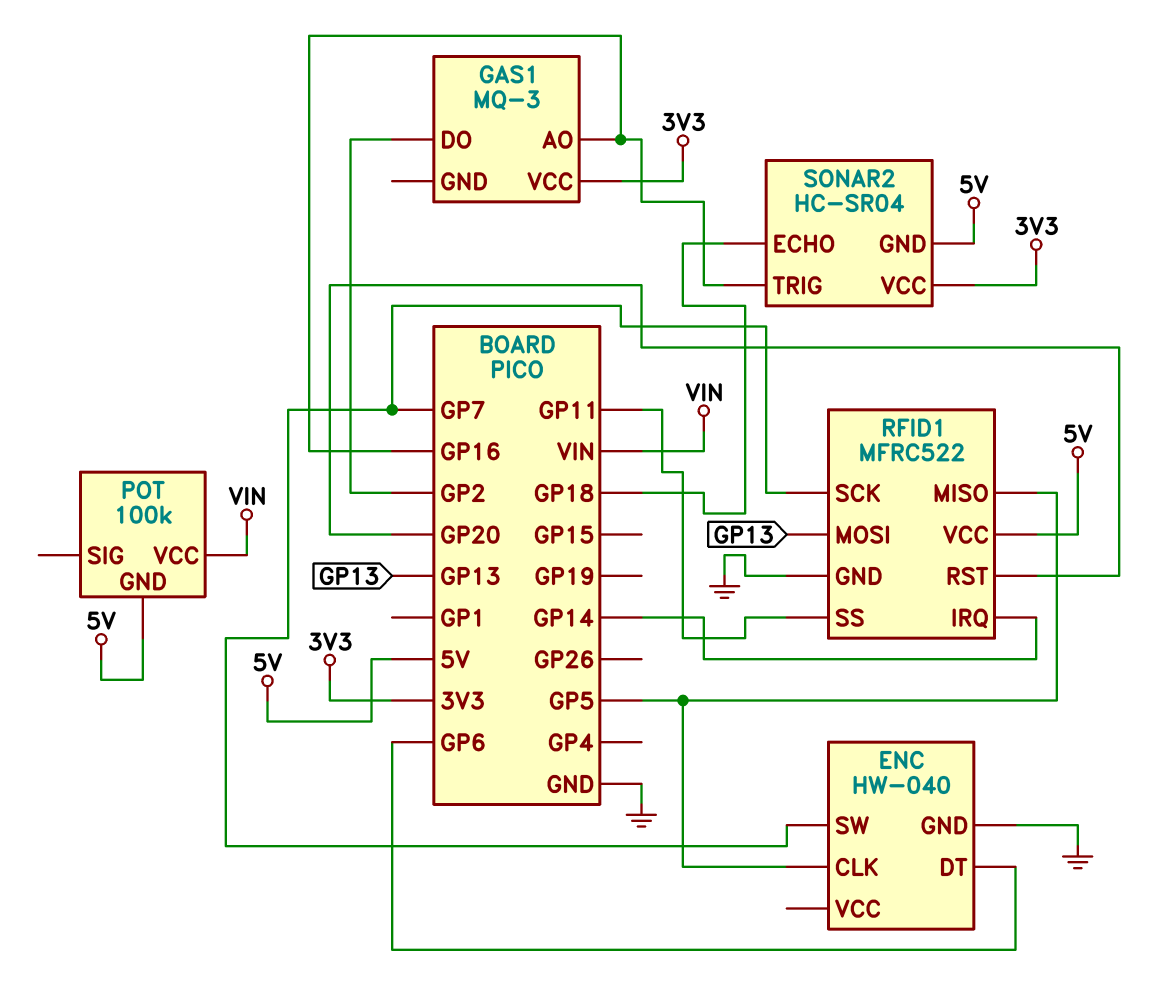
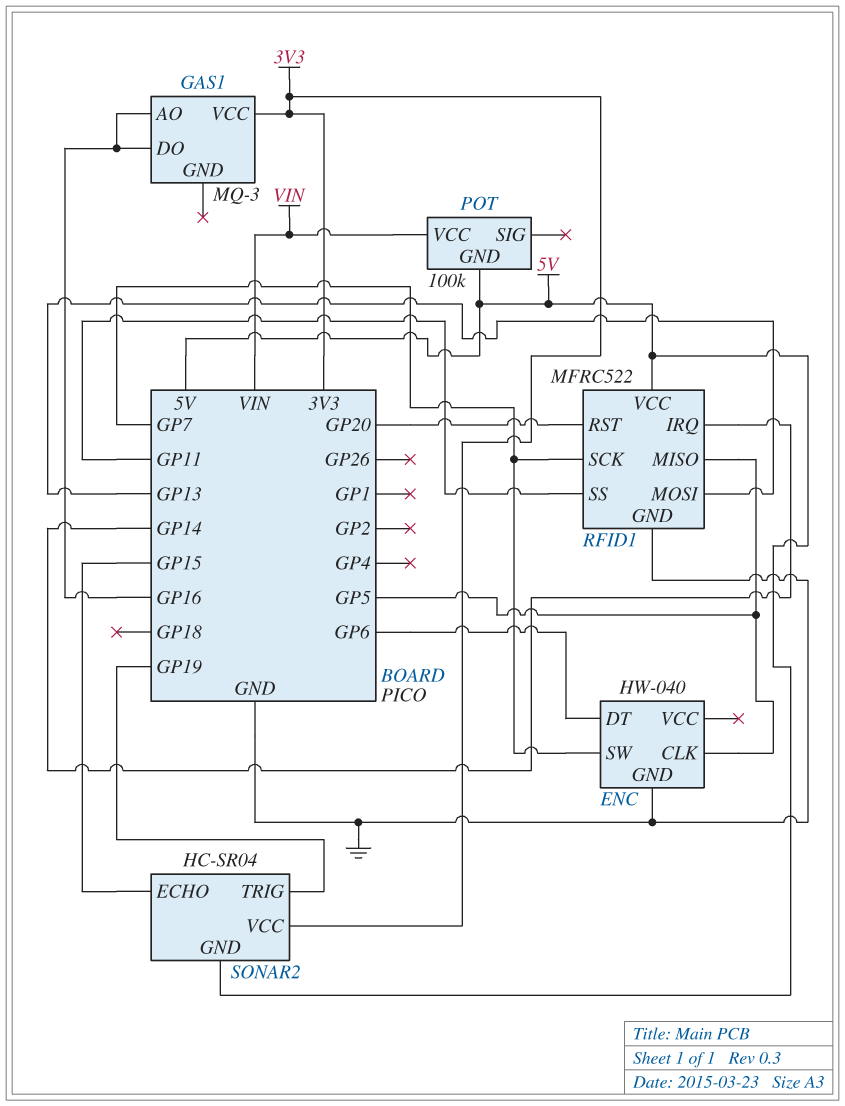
GAS1 pin DO: GP2 -> GP16
SONAR2 pin ECHO: GP18 -> GP15
SONAR2 pin TRIG: GP16 -> GP19

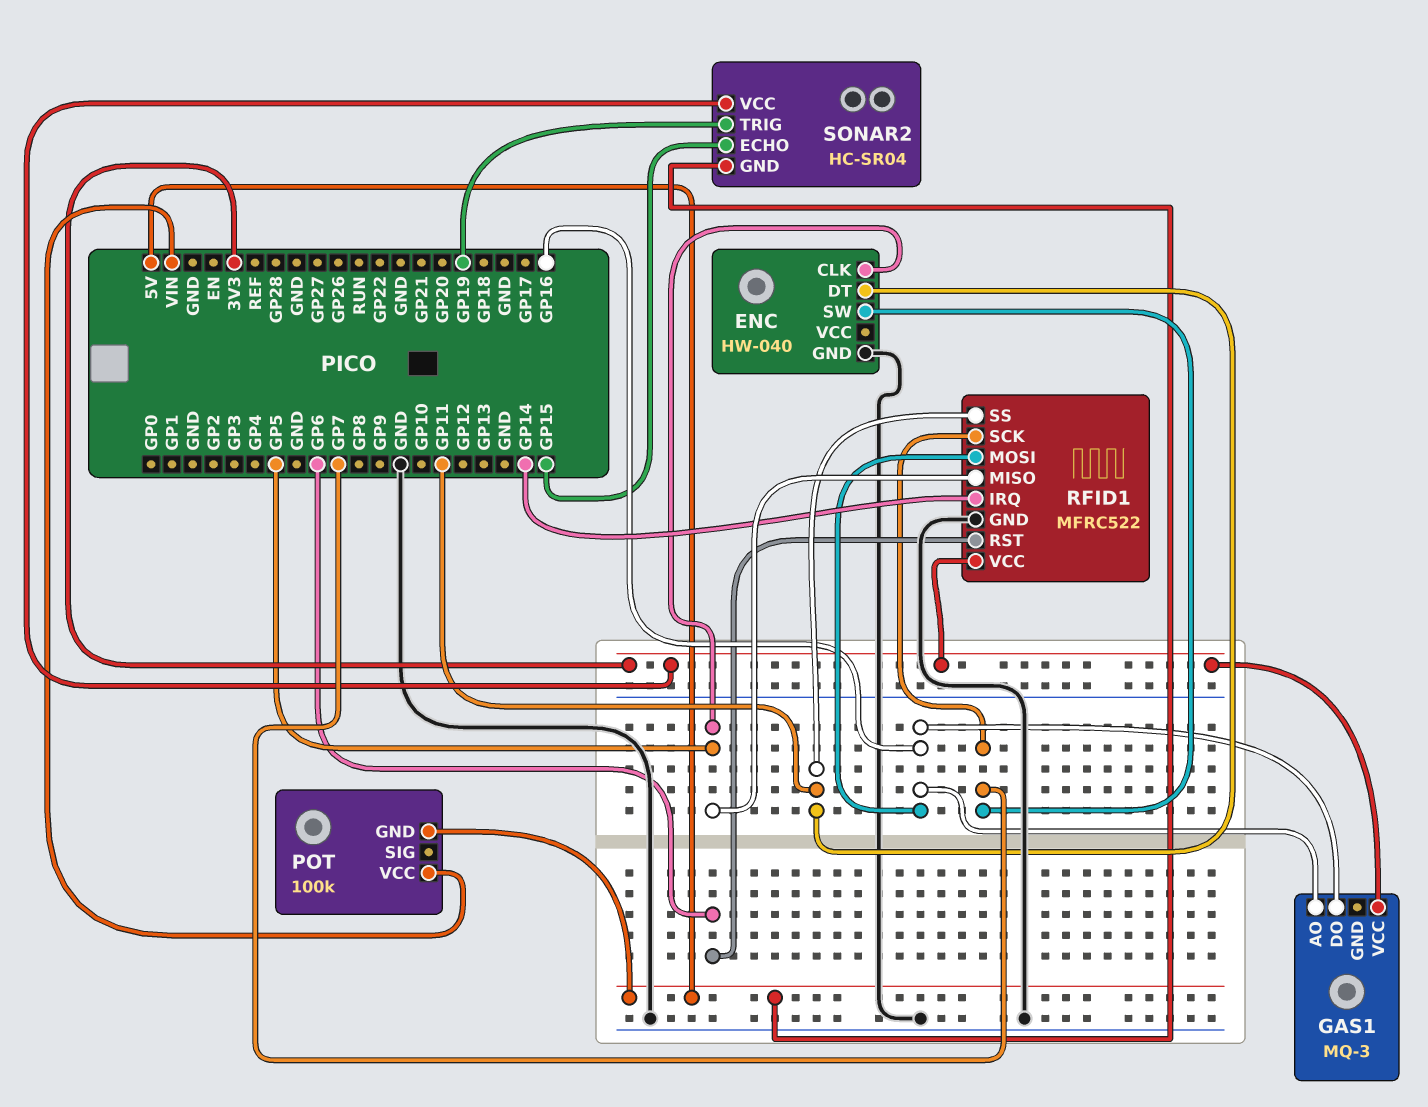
ENC pin DT: GP6 -> GP11
RFID1 pin MOSI: GP13 -> GP16
RFID1 pin RST: GP20 -> GP6
RFID1 pin VCC: 5V -> 3V3

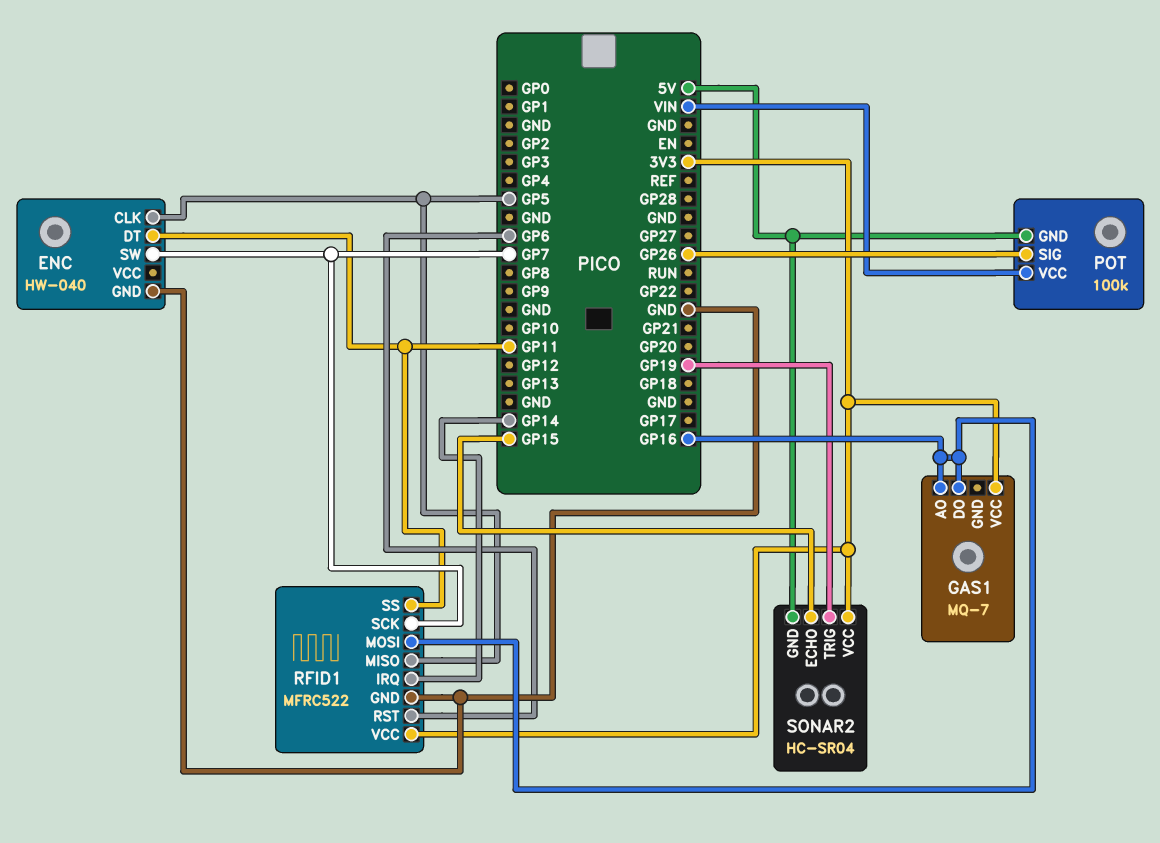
GAS1: MQ-3 -> MQ-7
POT pin SIG: none -> GP26

